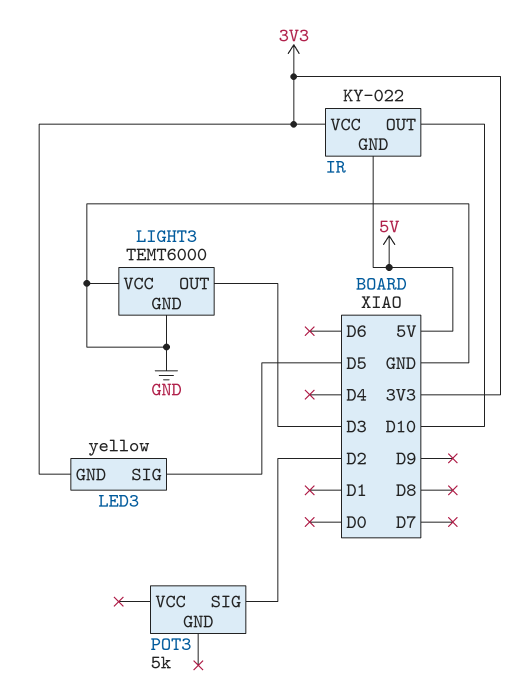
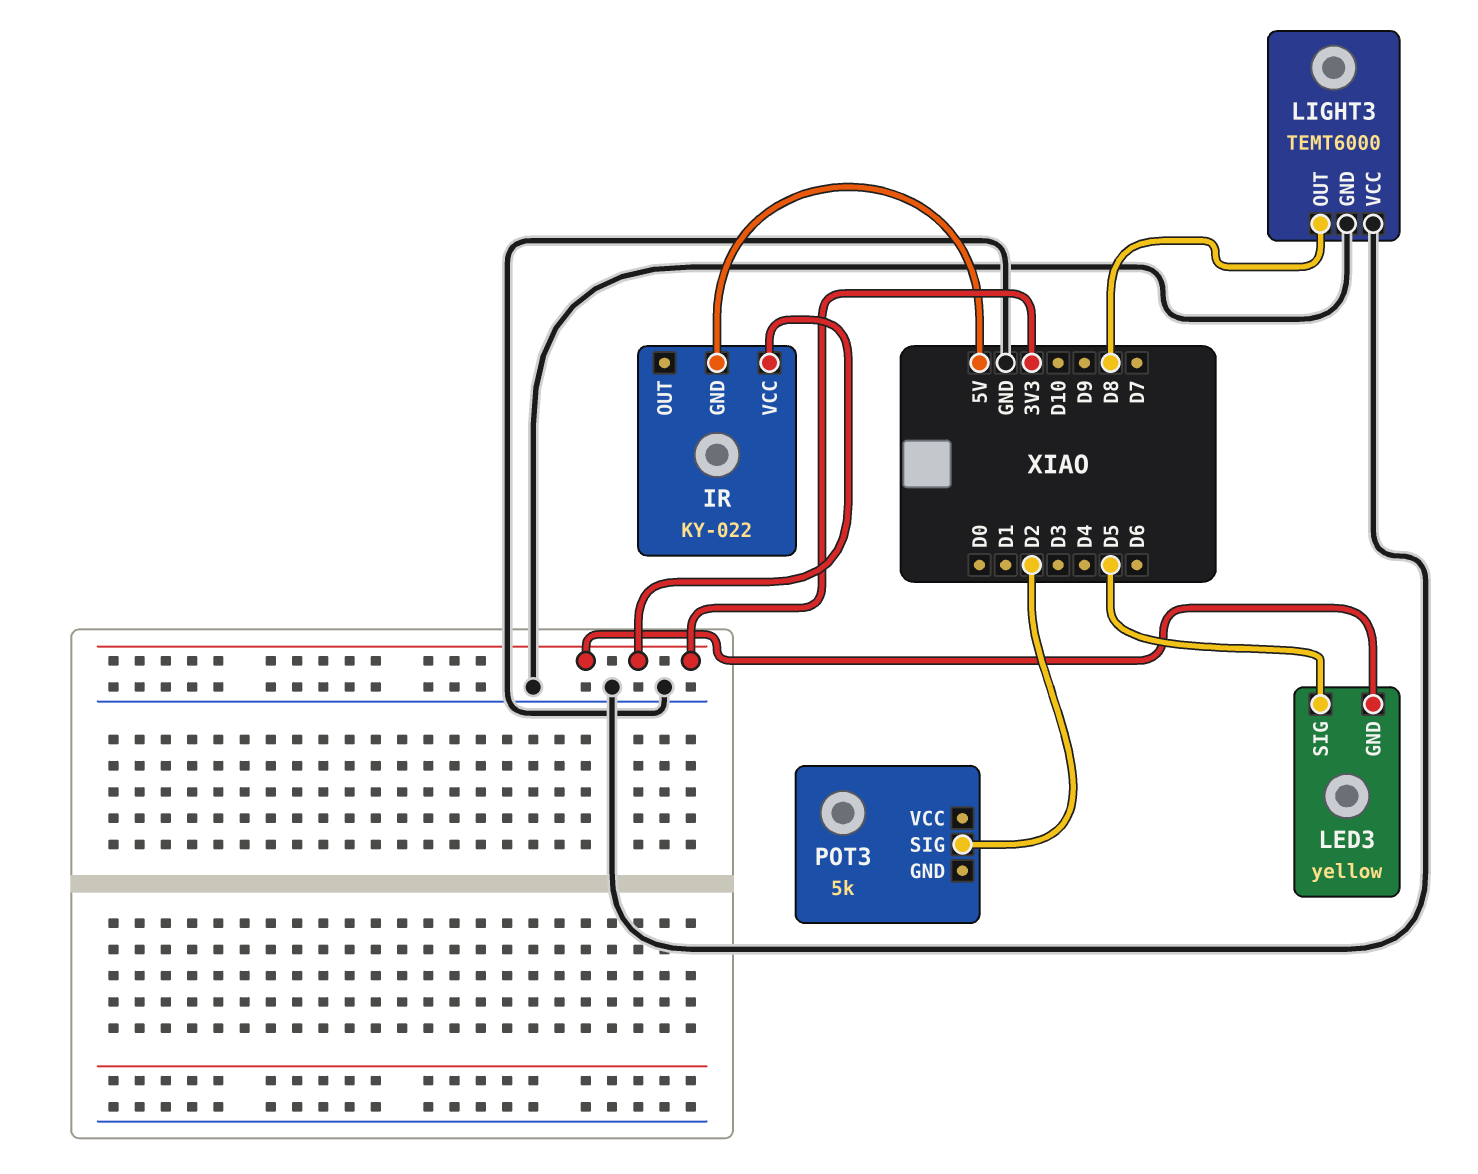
IR pin OUT: D10 -> none
LIGHT3 pin OUT: D3 -> D8

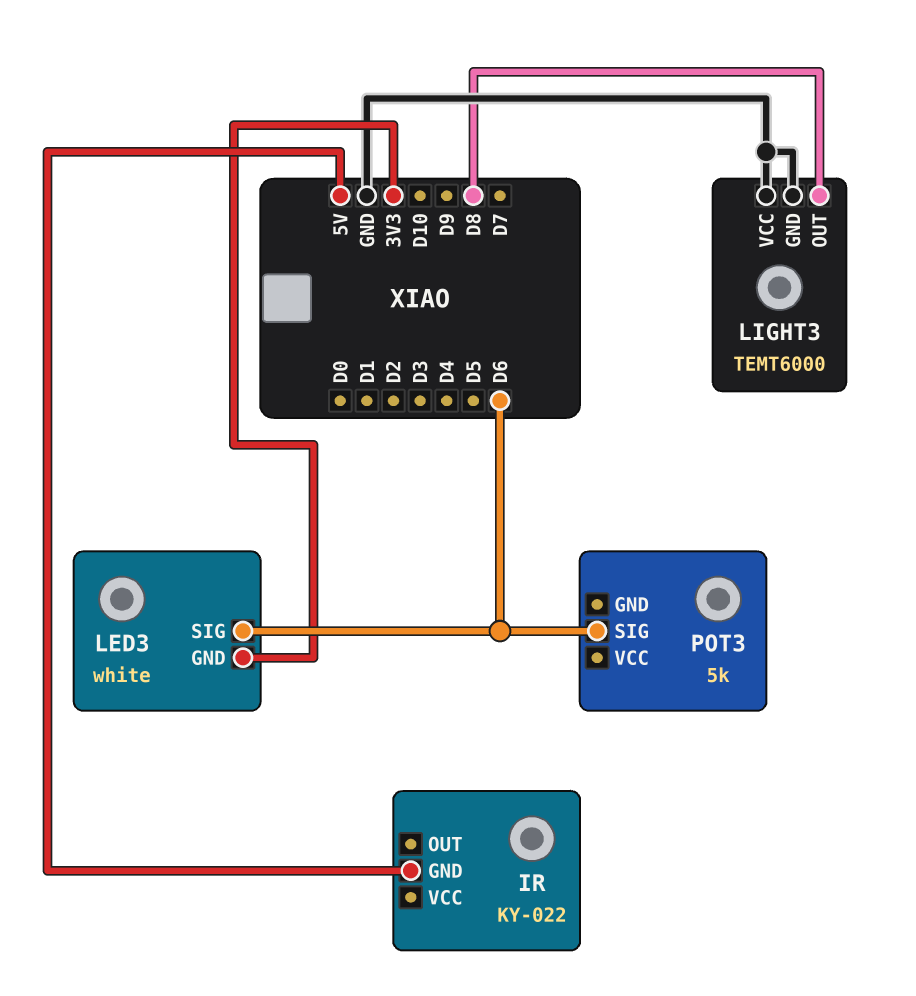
IR pin VCC: 3V3 -> none
LED3: yellow -> white
LED3 pin SIG: D5 -> D6
POT3 pin SIG: D2 -> D6

